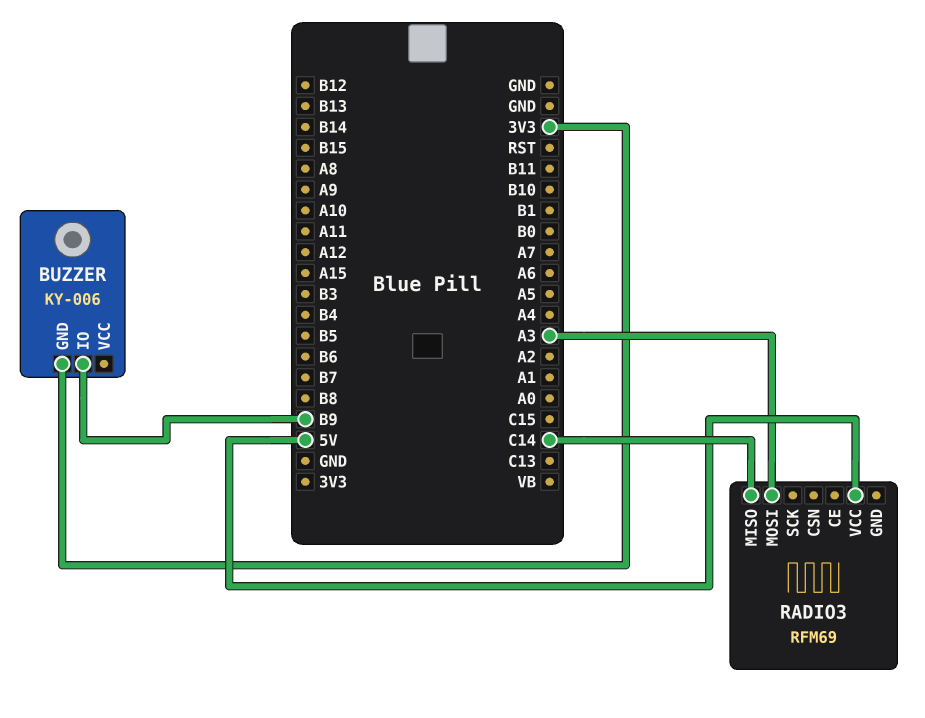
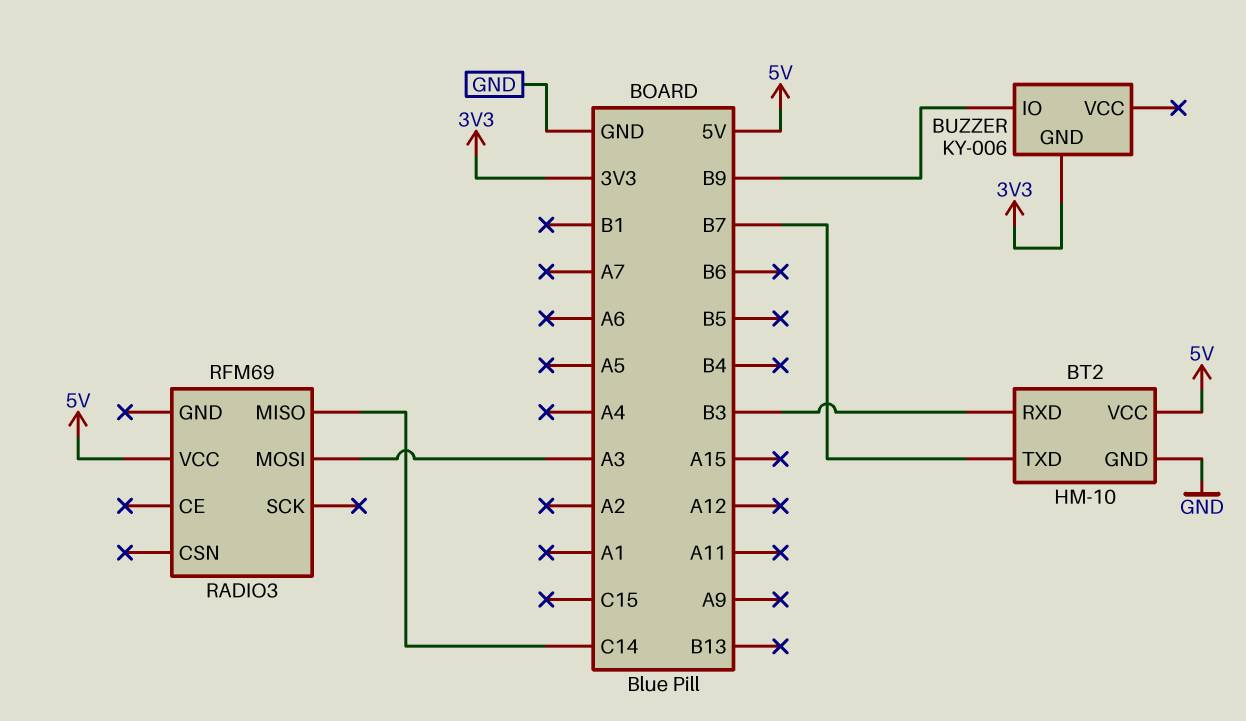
BT2: none -> HM-10
BT2 pin GND: none -> GND
BT2 pin RXD: none -> B3
BT2 pin TXD: none -> B7
BT2 pin VCC: none -> 5V

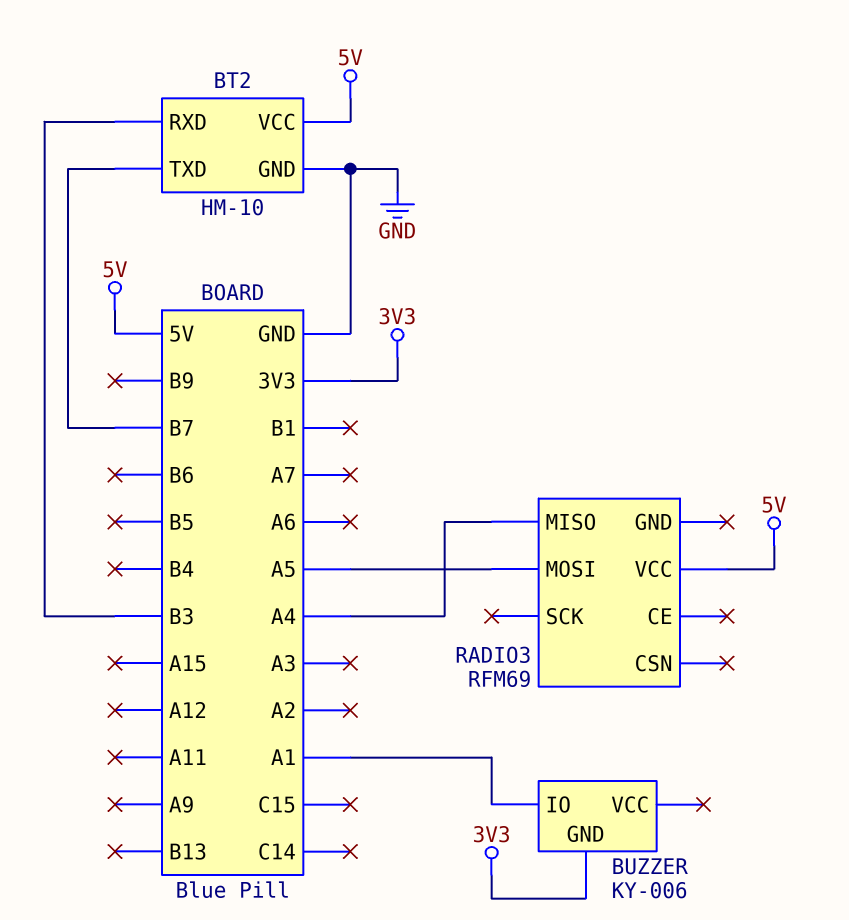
BUZZER pin IO: B9 -> A1
RADIO3 pin MISO: C14 -> A4
RADIO3 pin MOSI: A3 -> A5

